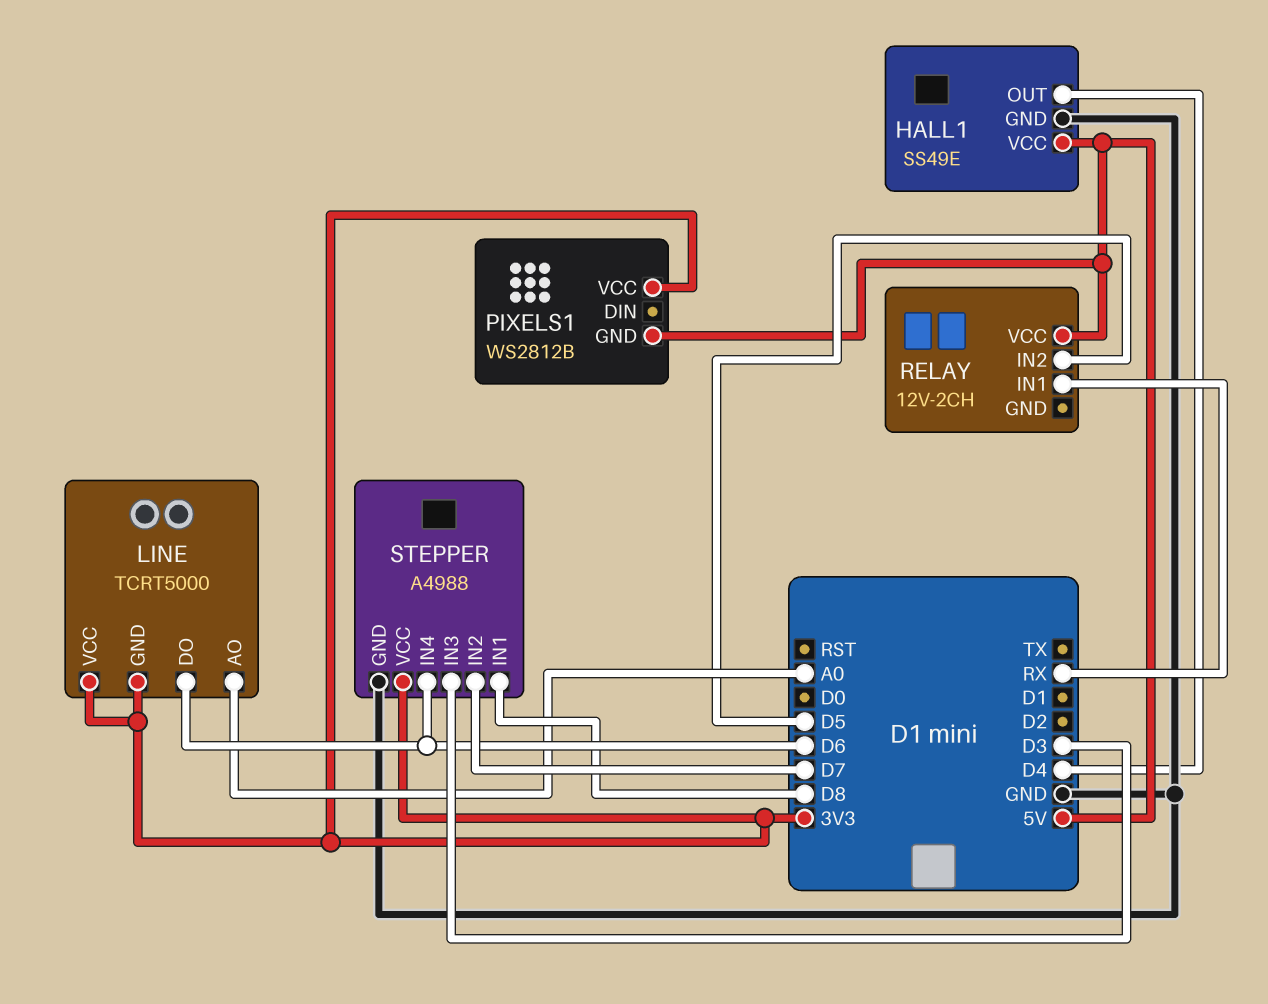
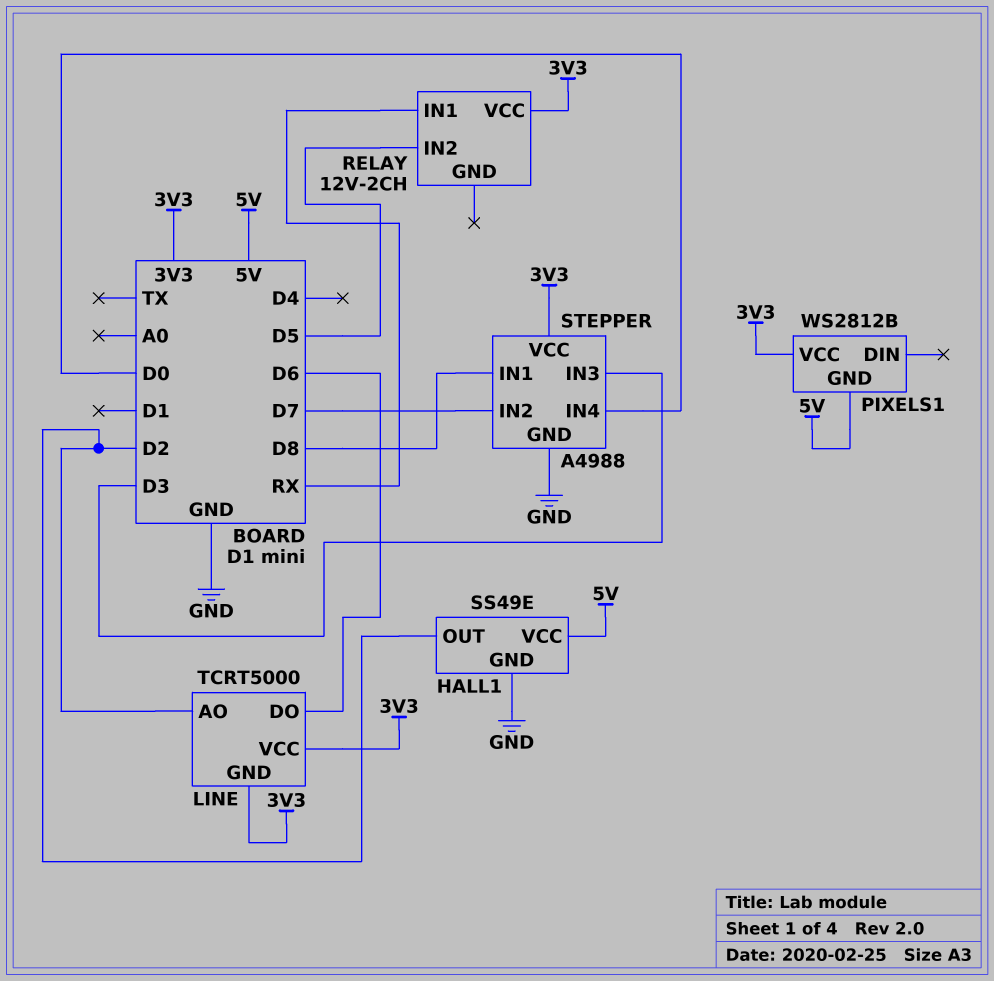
HALL1 pin OUT: D4 -> D2
LINE pin AO: A0 -> D2
RELAY pin VCC: 5V -> 3V3
STEPPER pin IN4: D6 -> D0

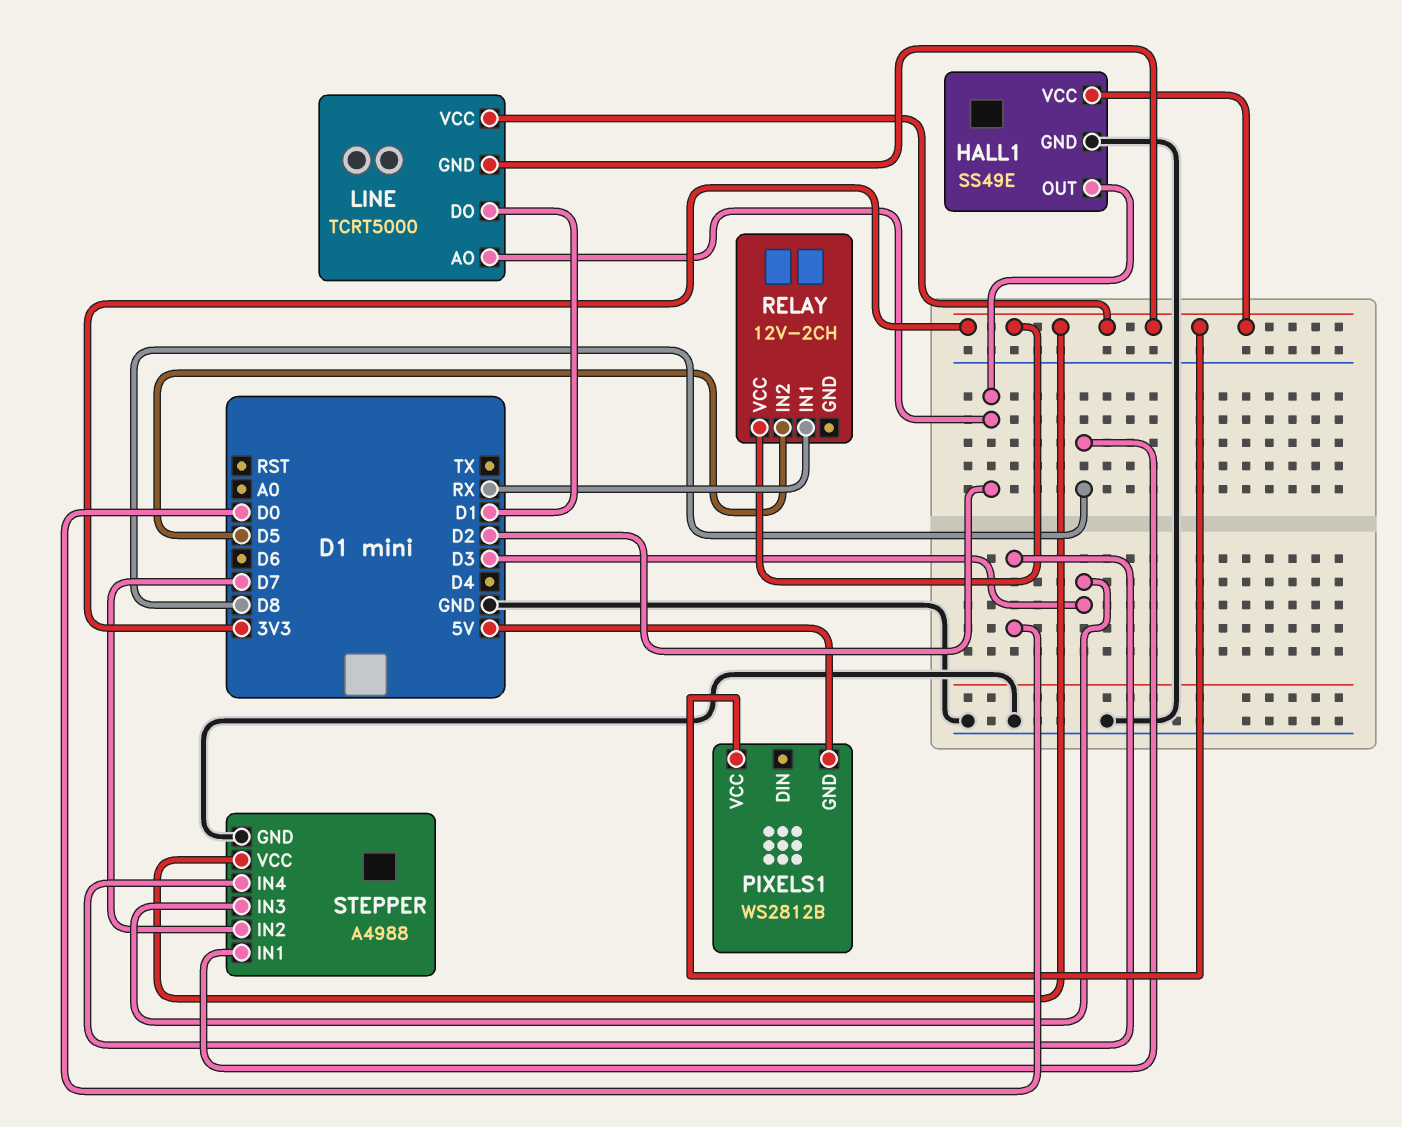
HALL1 pin VCC: 5V -> 3V3
LINE pin DO: D6 -> D1

